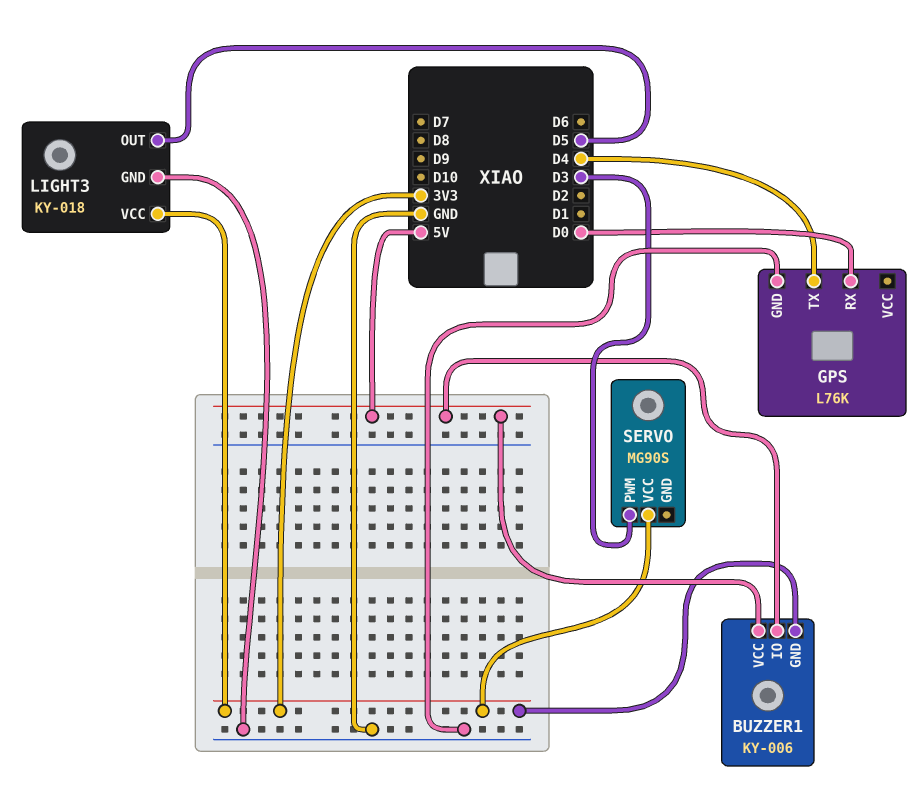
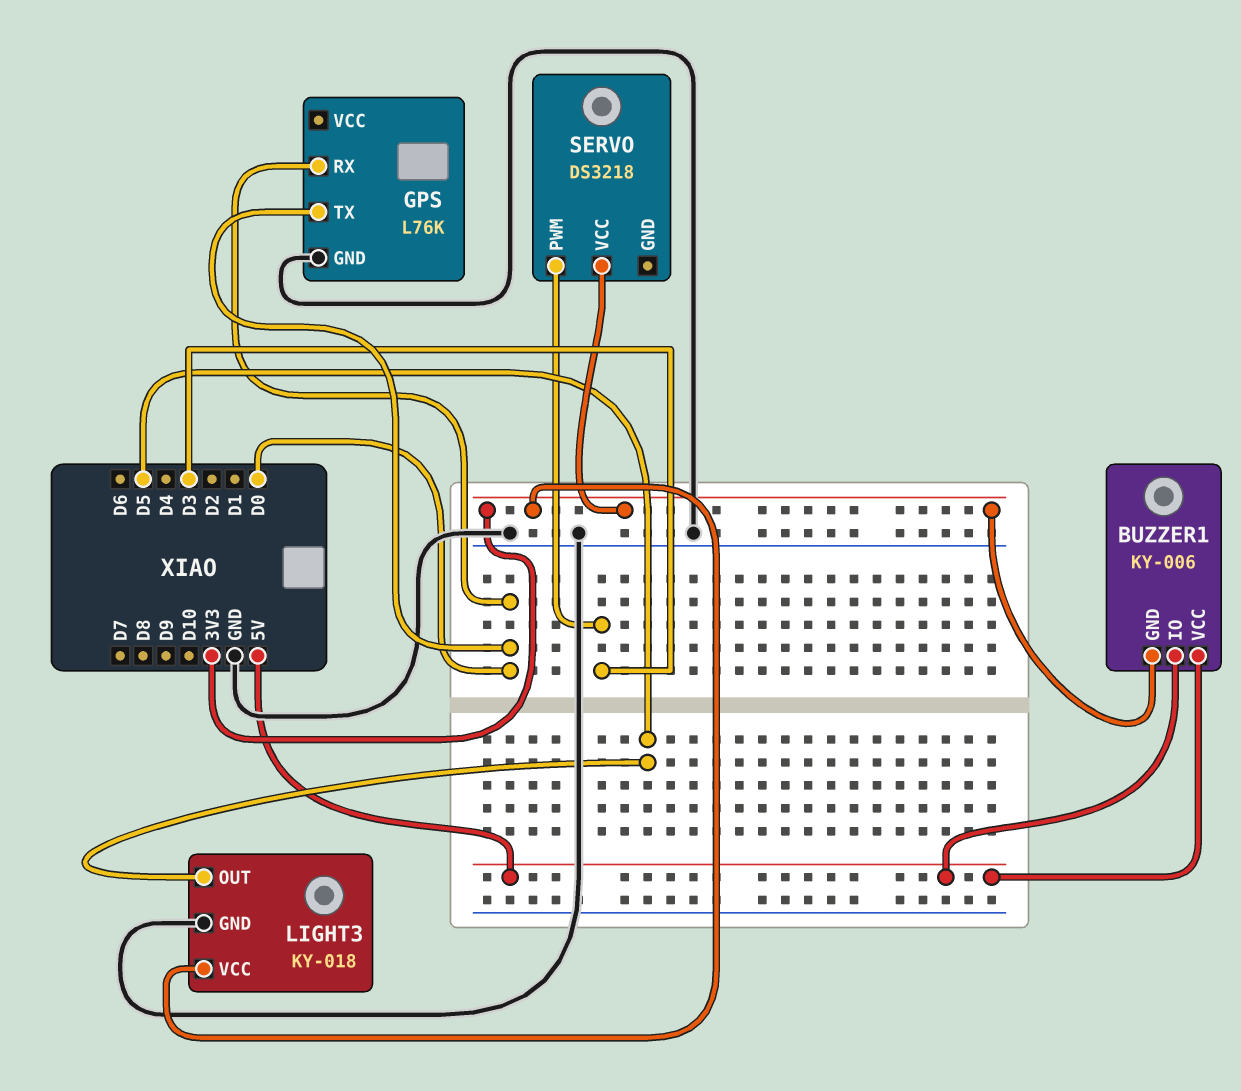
GPS pin TX: D4 -> D0
SERVO: MG90S -> DS3218

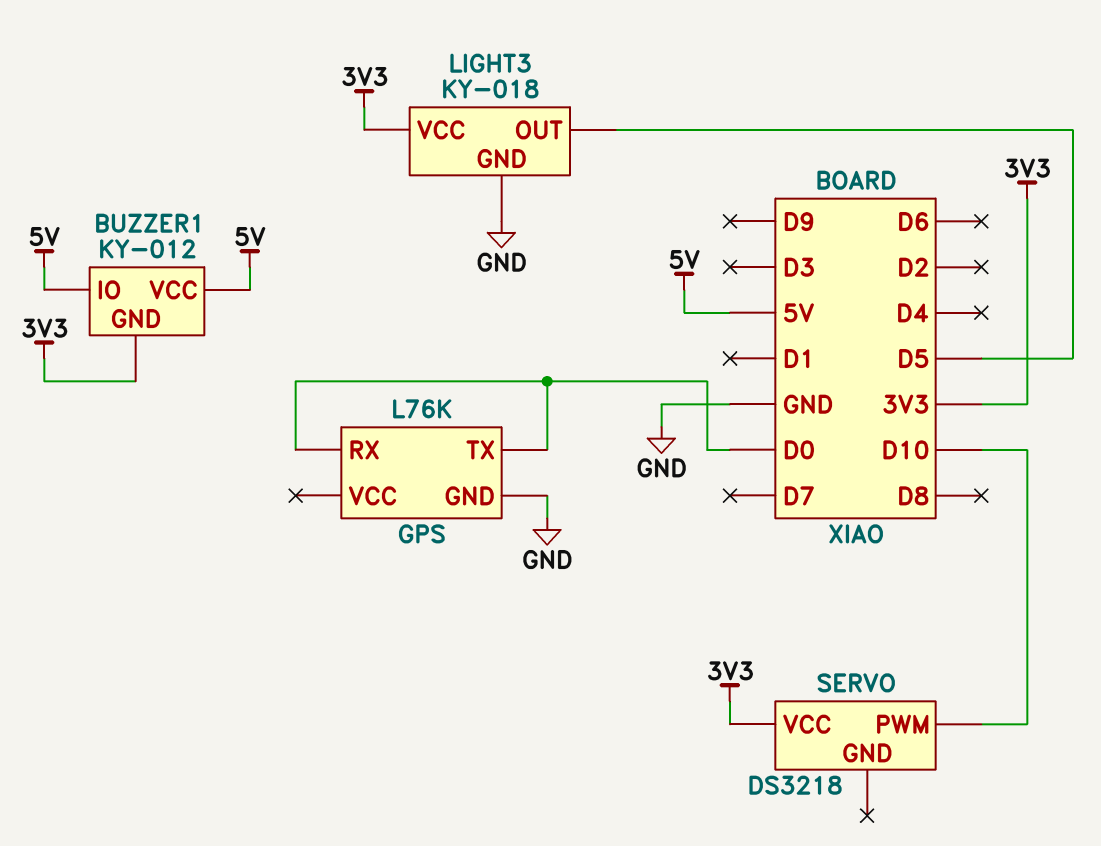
BUZZER1: KY-006 -> KY-012
SERVO pin PWM: D3 -> D10

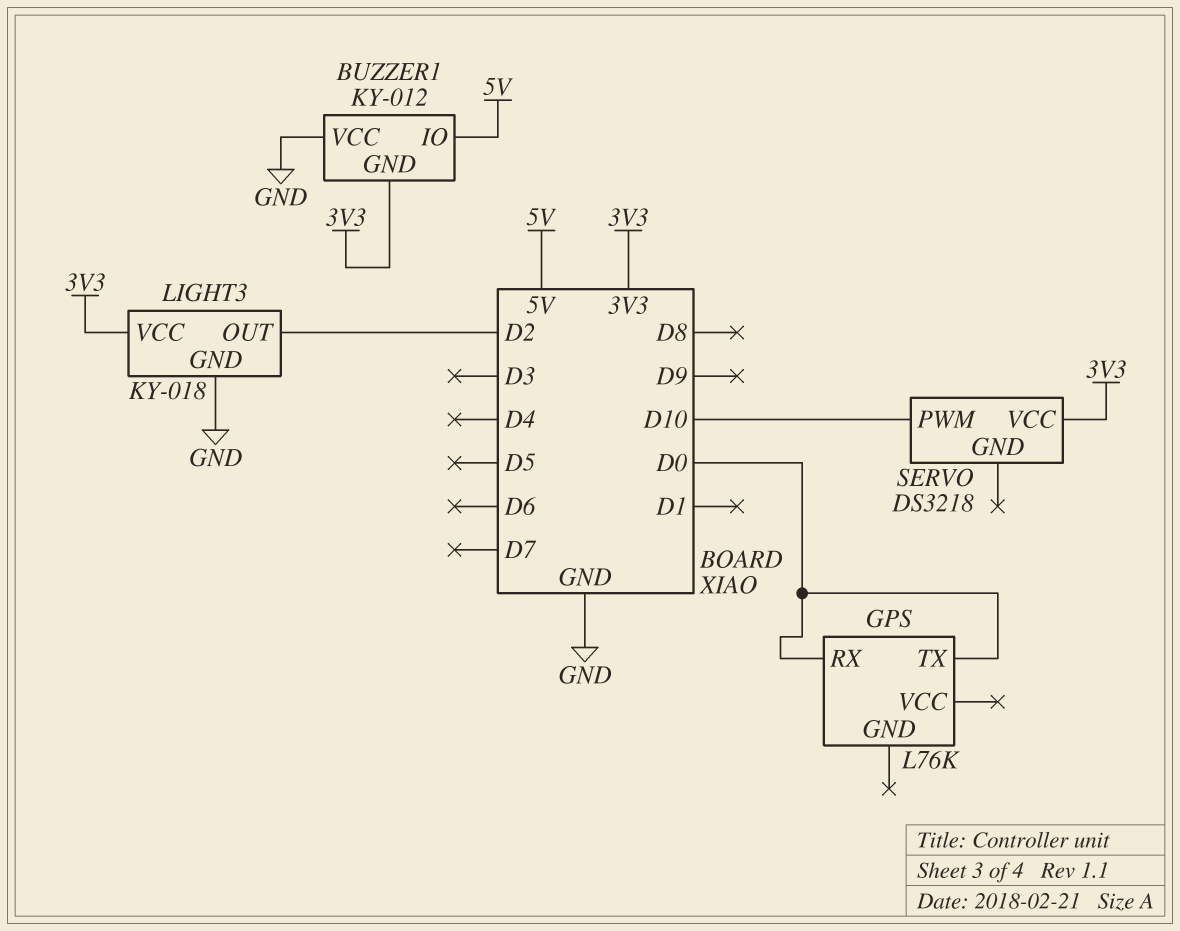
BUZZER1 pin VCC: 5V -> GND
GPS pin GND: GND -> none
LIGHT3 pin OUT: D5 -> D2

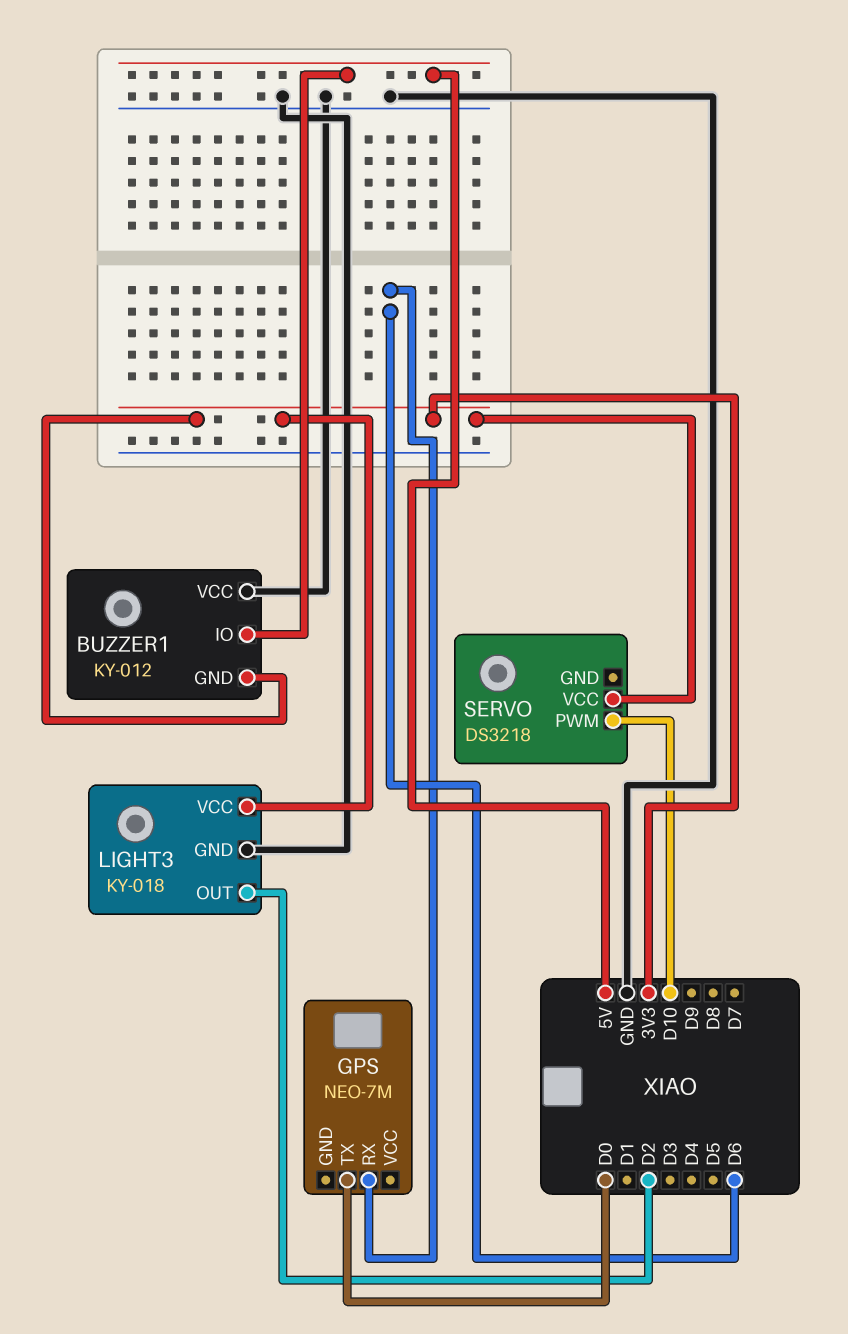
GPS: L76K -> NEO-7M
GPS pin RX: D0 -> D6

